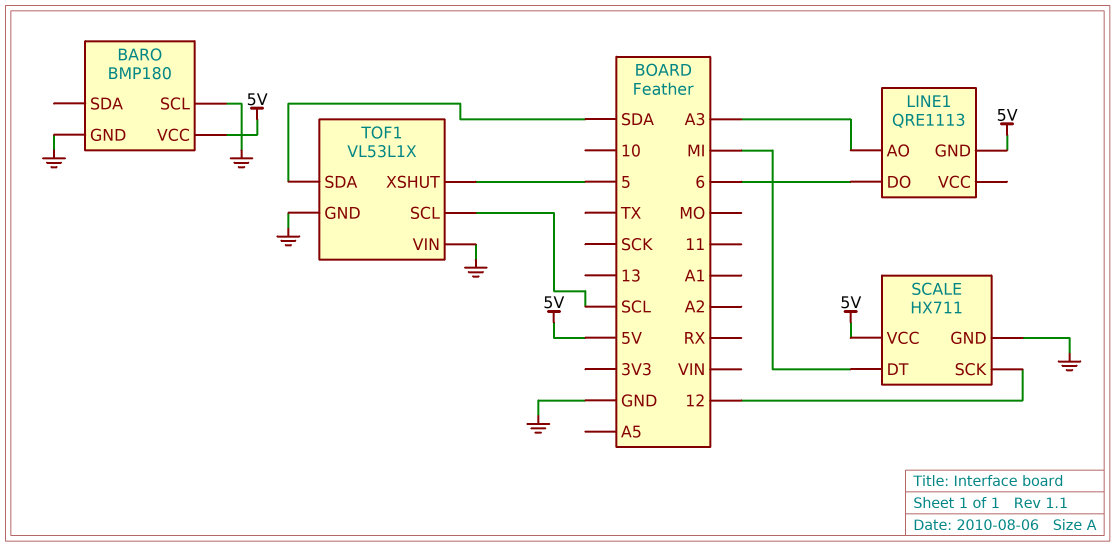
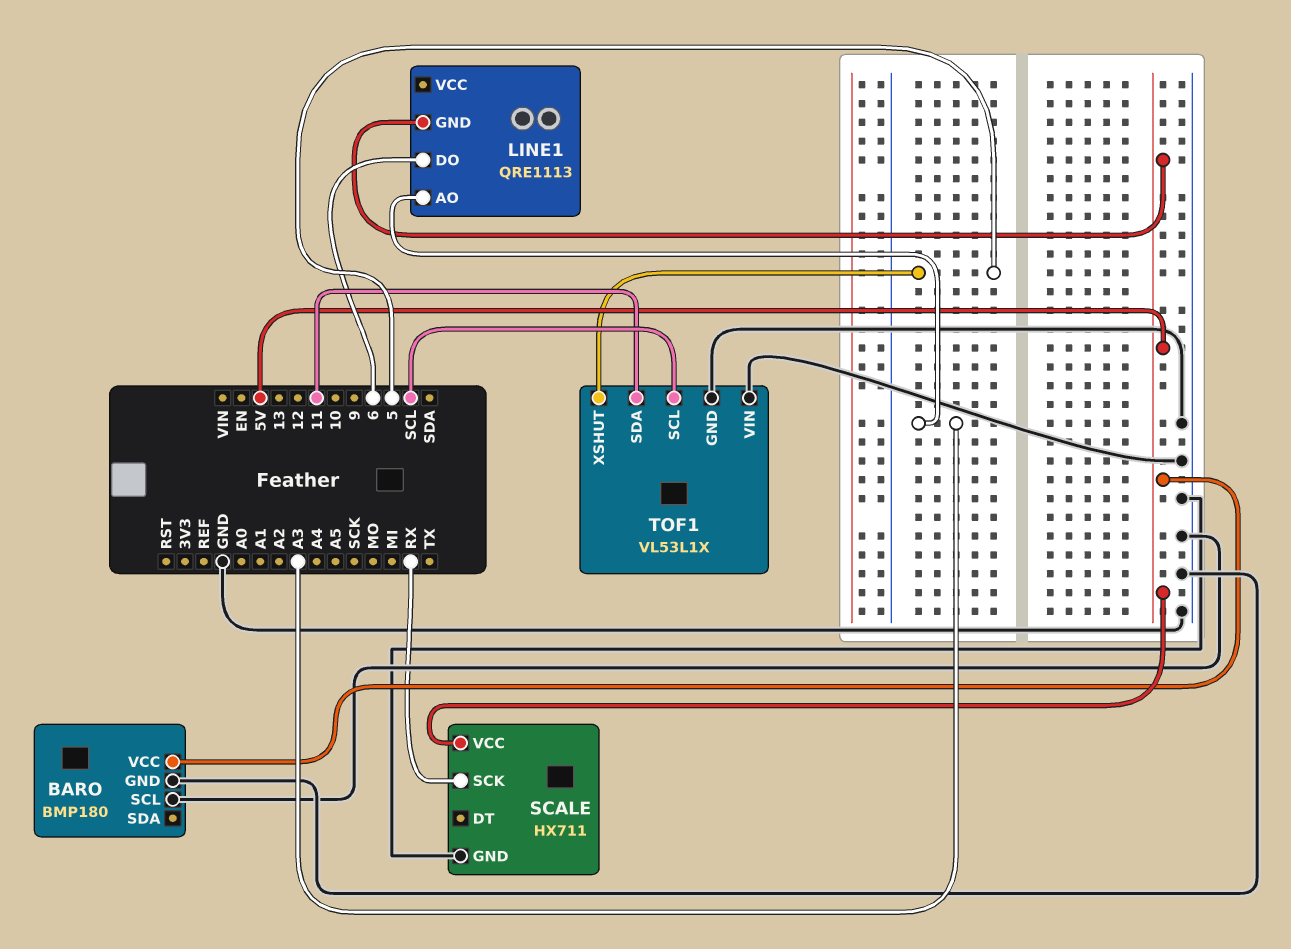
SCALE pin DT: MI -> none
SCALE pin SCK: 12 -> RX
TOF1 pin SDA: SDA -> 11

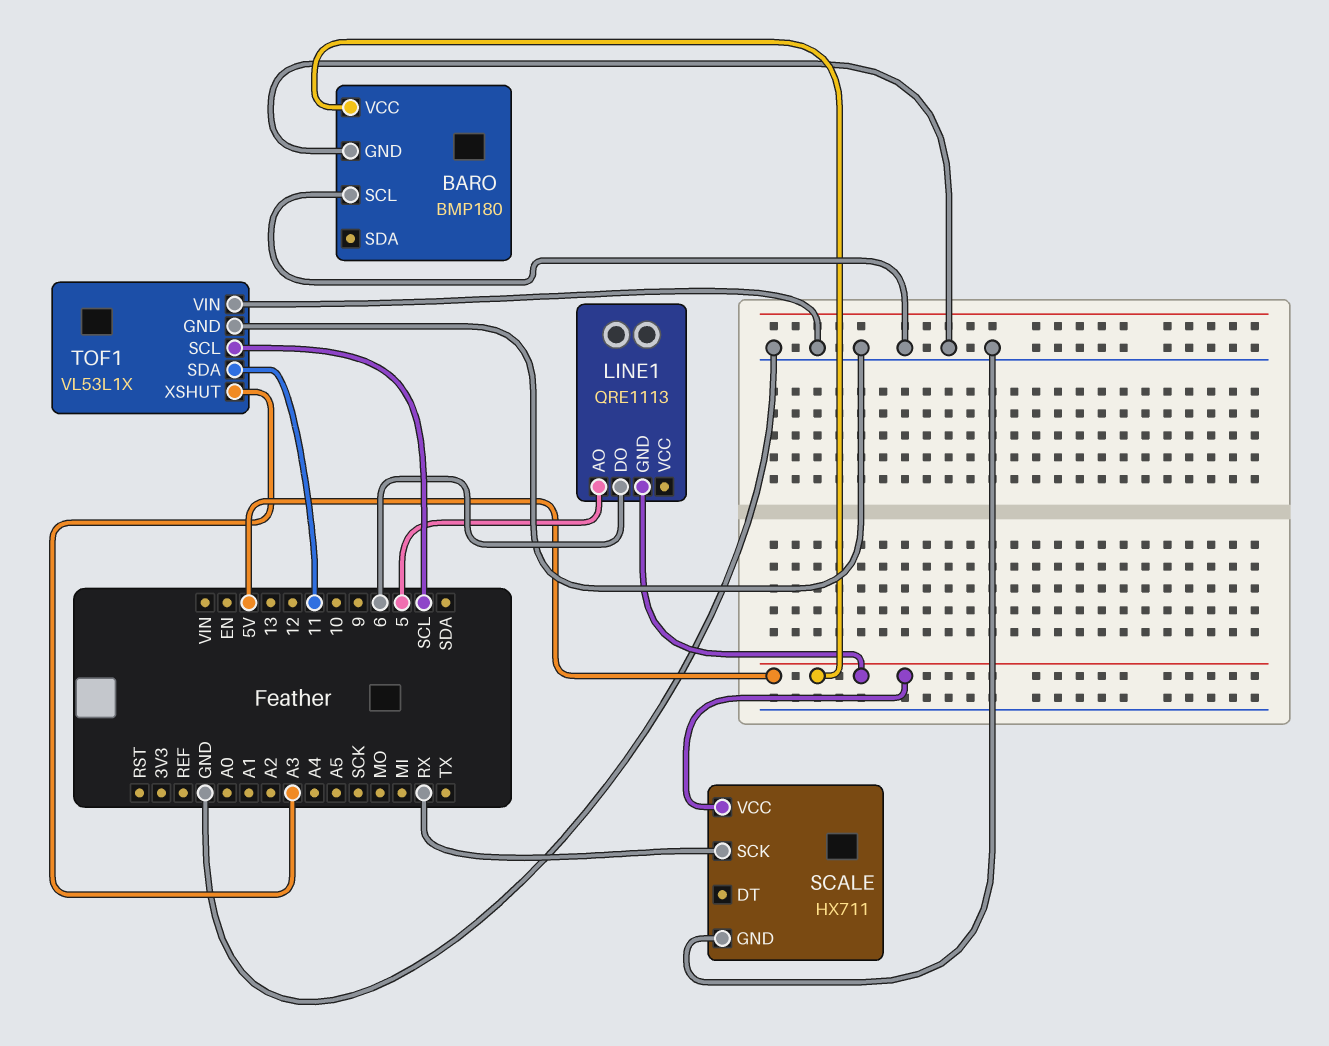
LINE1 pin AO: A3 -> 5
TOF1 pin XSHUT: 5 -> A3

